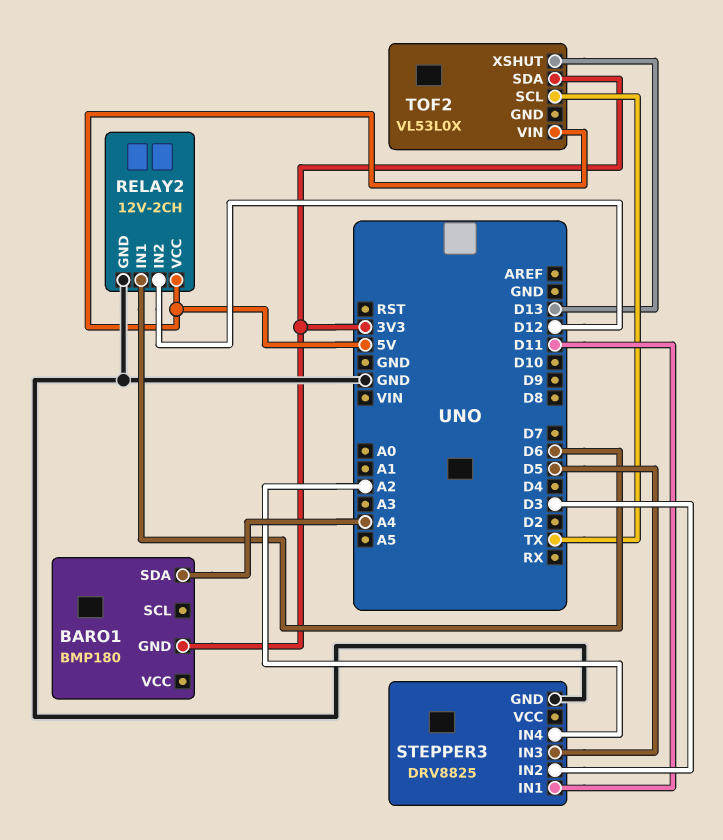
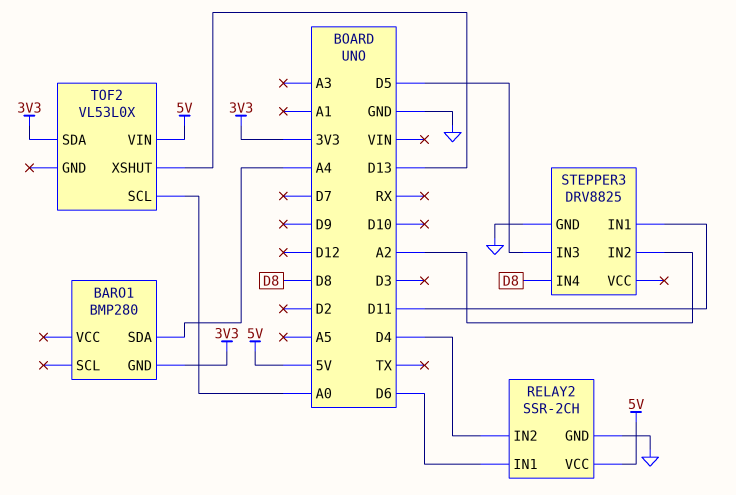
BARO1: BMP180 -> BMP280
RELAY2: 12V-2CH -> SSR-2CH
RELAY2 pin IN2: D12 -> D4
STEPPER3 pin IN2: D3 -> A2
STEPPER3 pin IN4: A2 -> D8
TOF2 pin SCL: TX -> A0

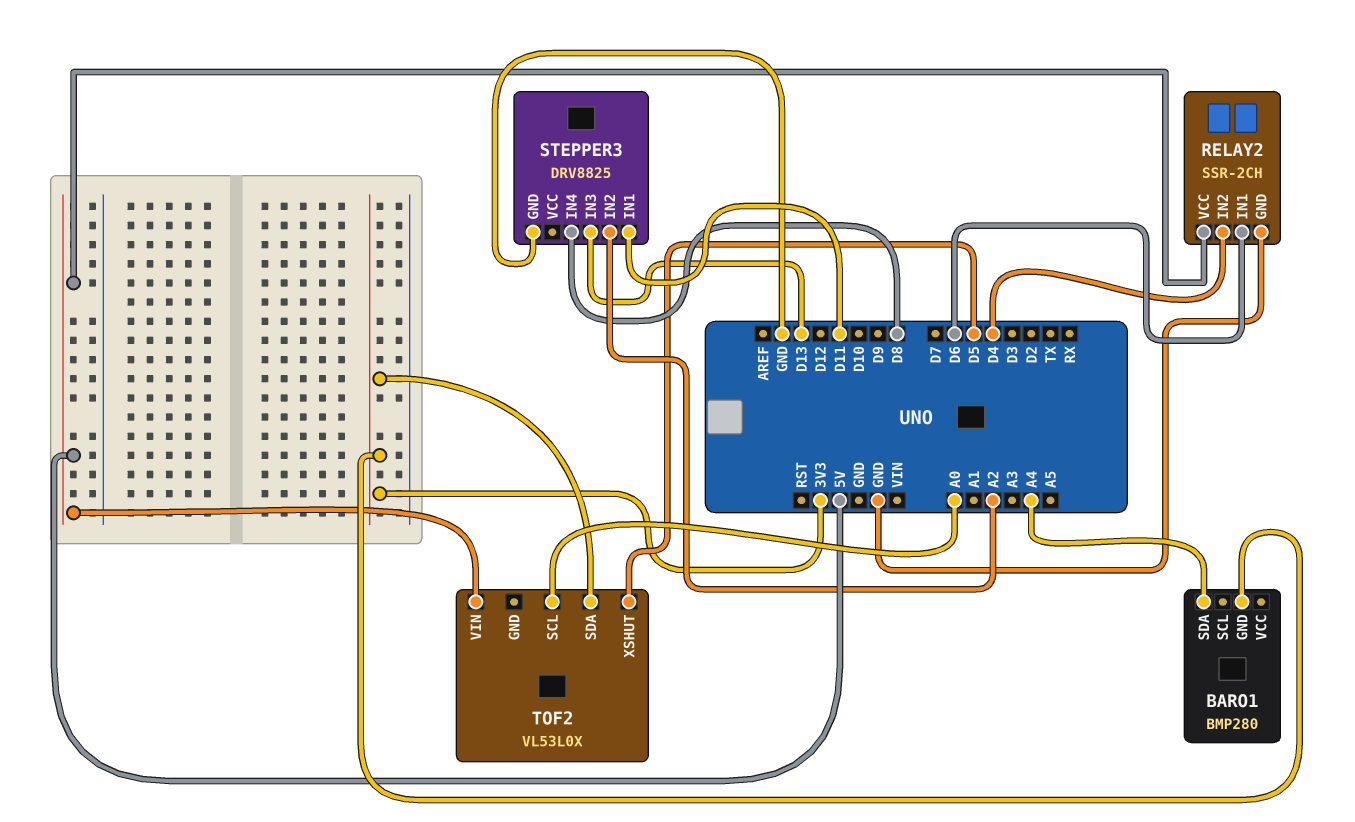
STEPPER3 pin IN3: D5 -> D13
TOF2 pin XSHUT: D13 -> D5

